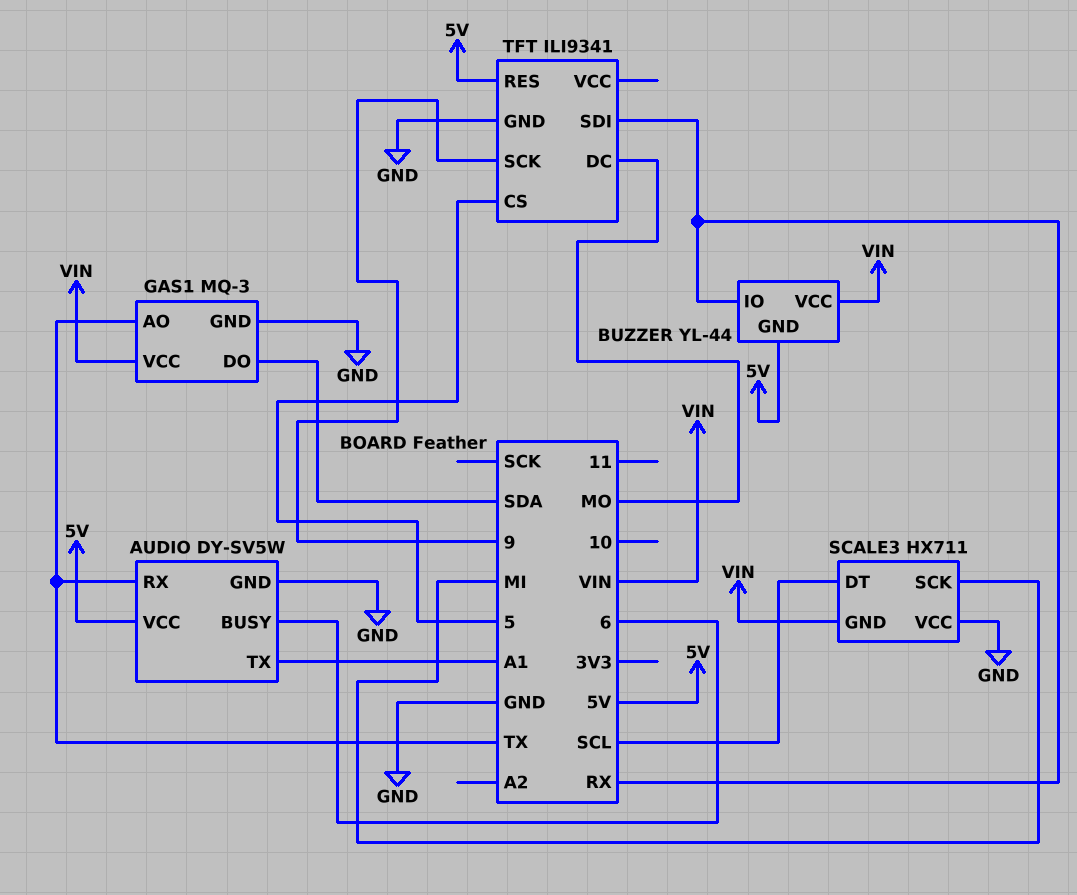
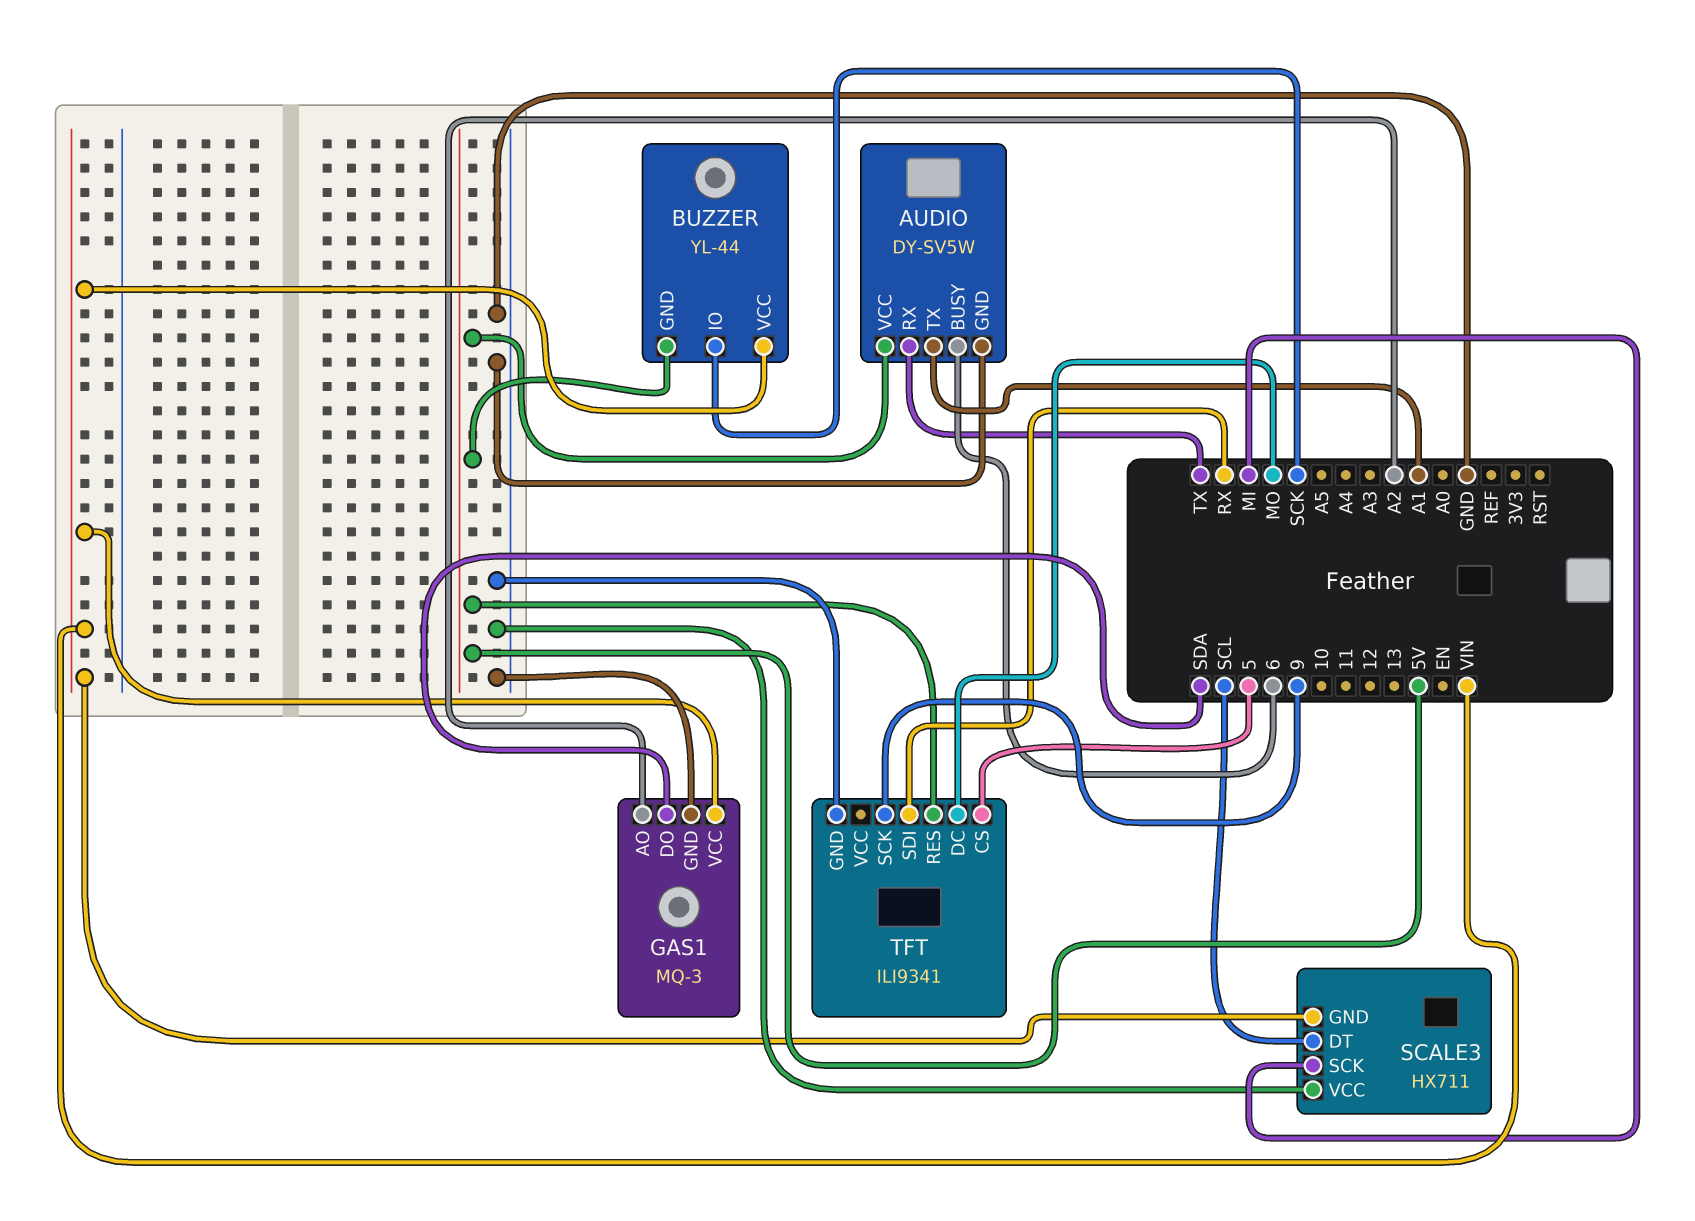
BUZZER pin IO: RX -> SCK
GAS1 pin AO: TX -> A2

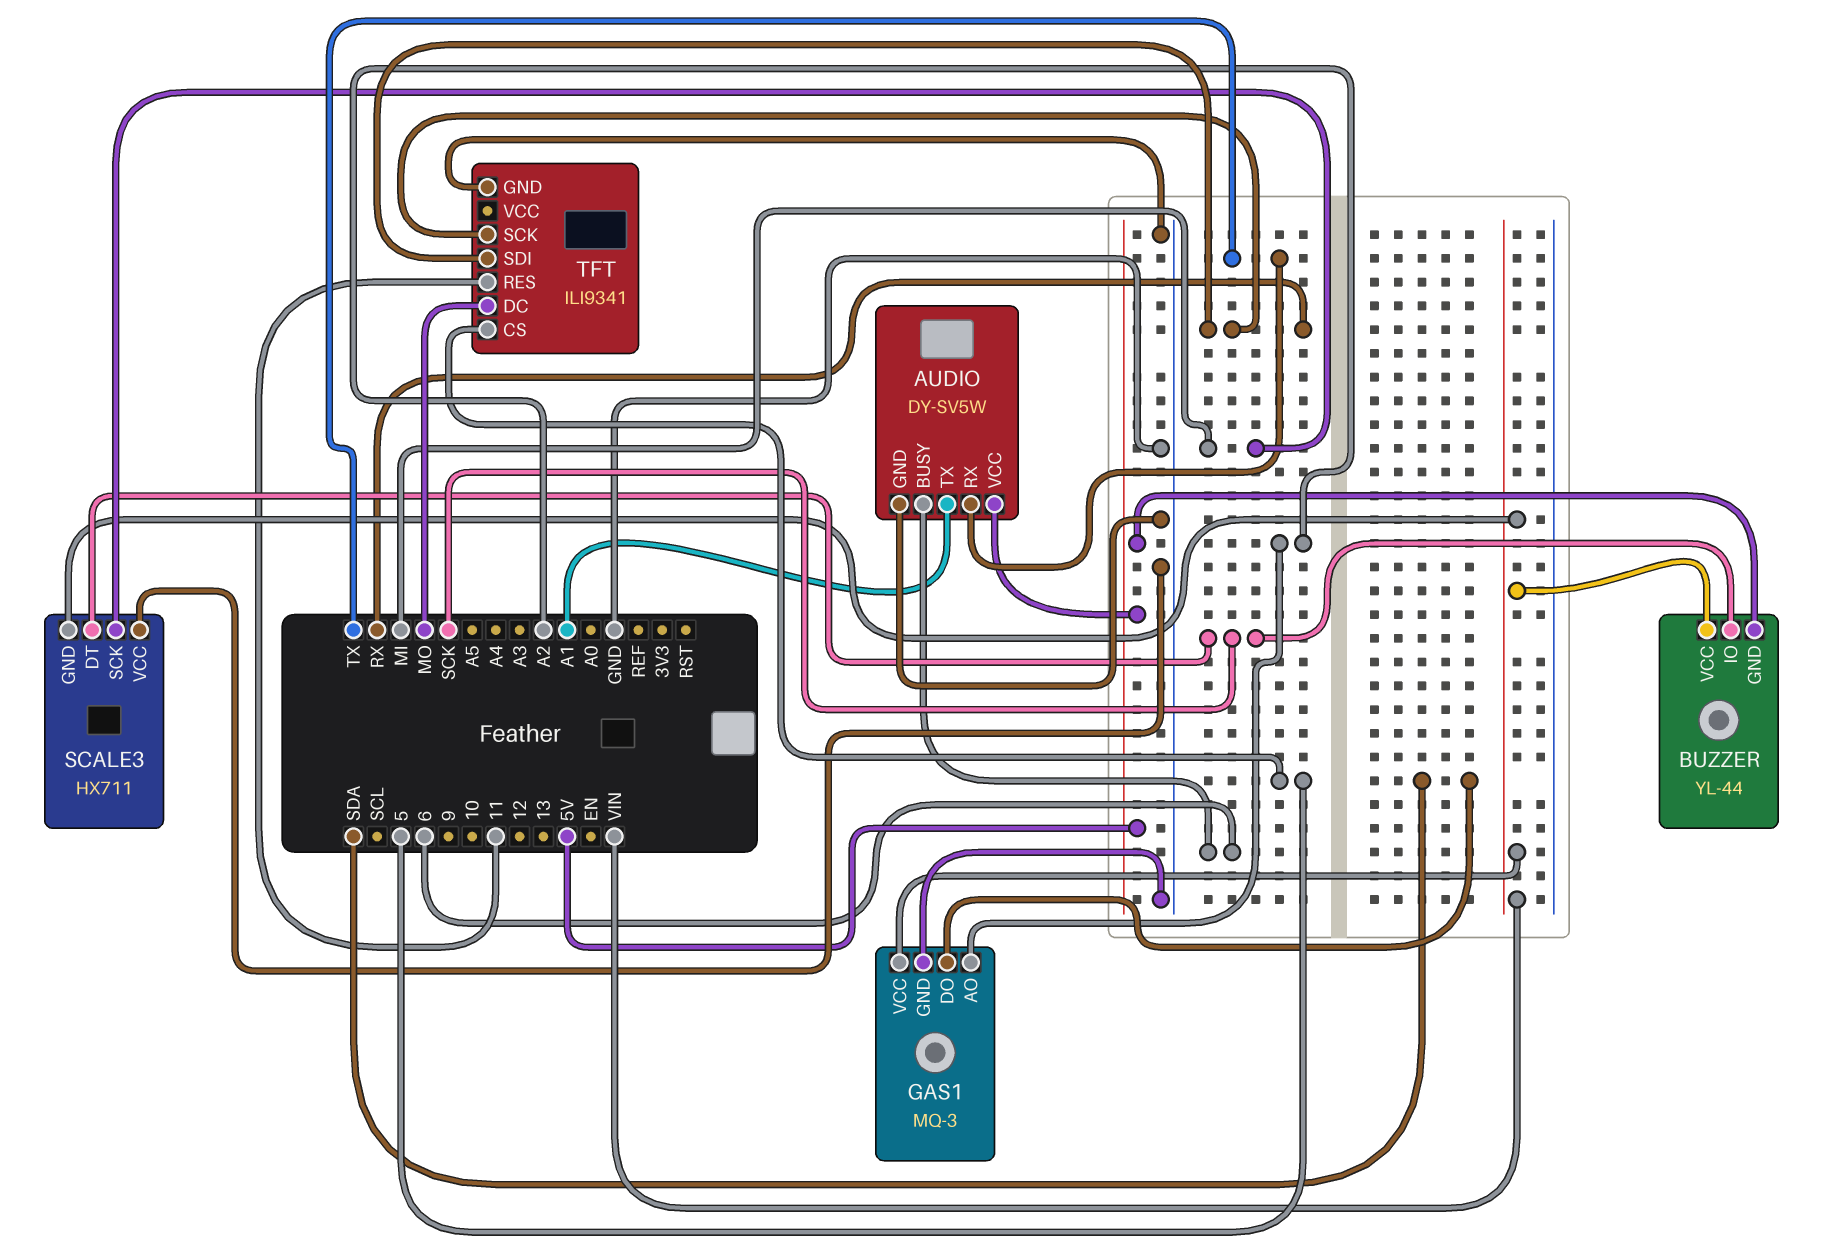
SCALE3 pin DT: SCL -> SCK
TFT pin RES: 5V -> 11
TFT pin SCK: 9 -> RX

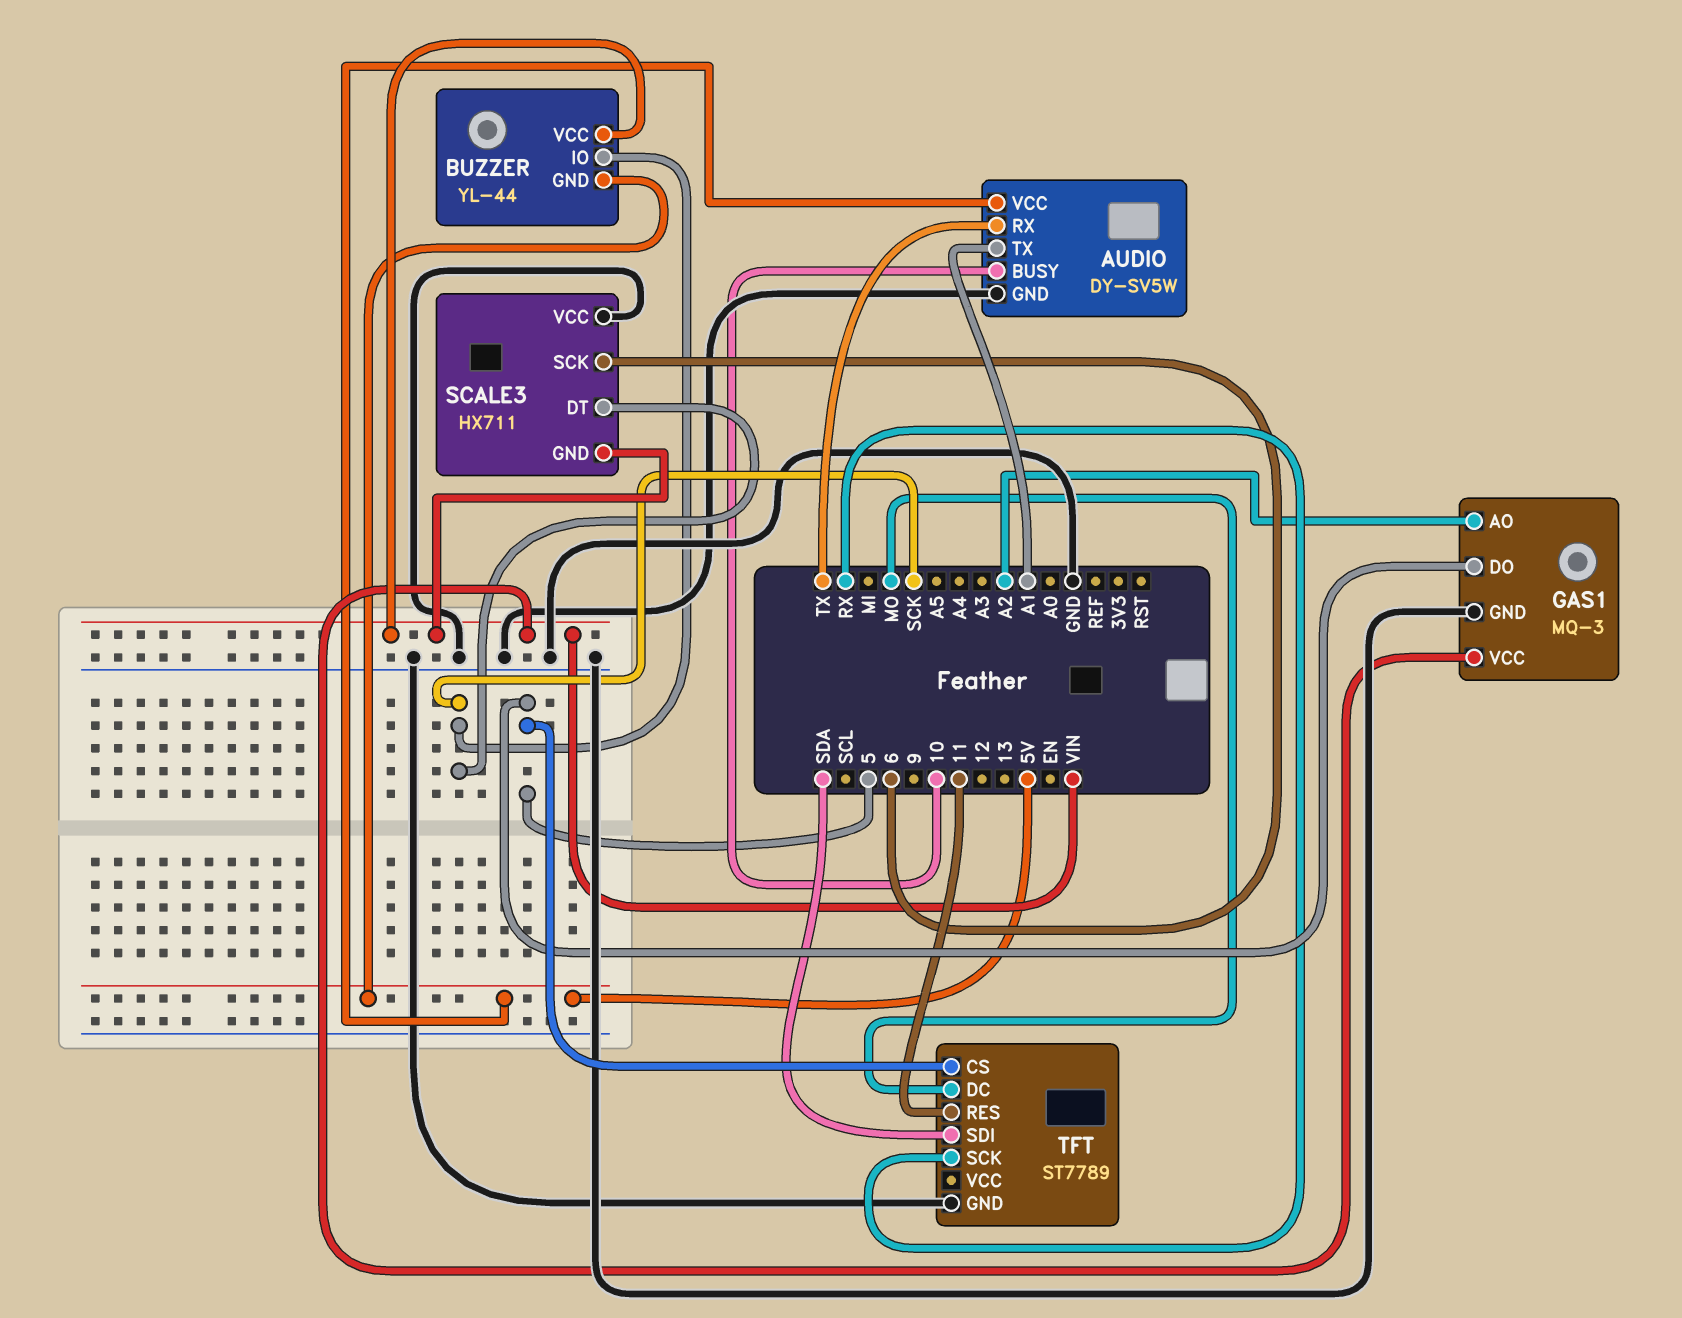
AUDIO pin BUSY: 6 -> 10
GAS1 pin DO: SDA -> 5
SCALE3 pin SCK: MI -> 6
TFT: ILI9341 -> ST7789
TFT pin SDI: RX -> SDA

